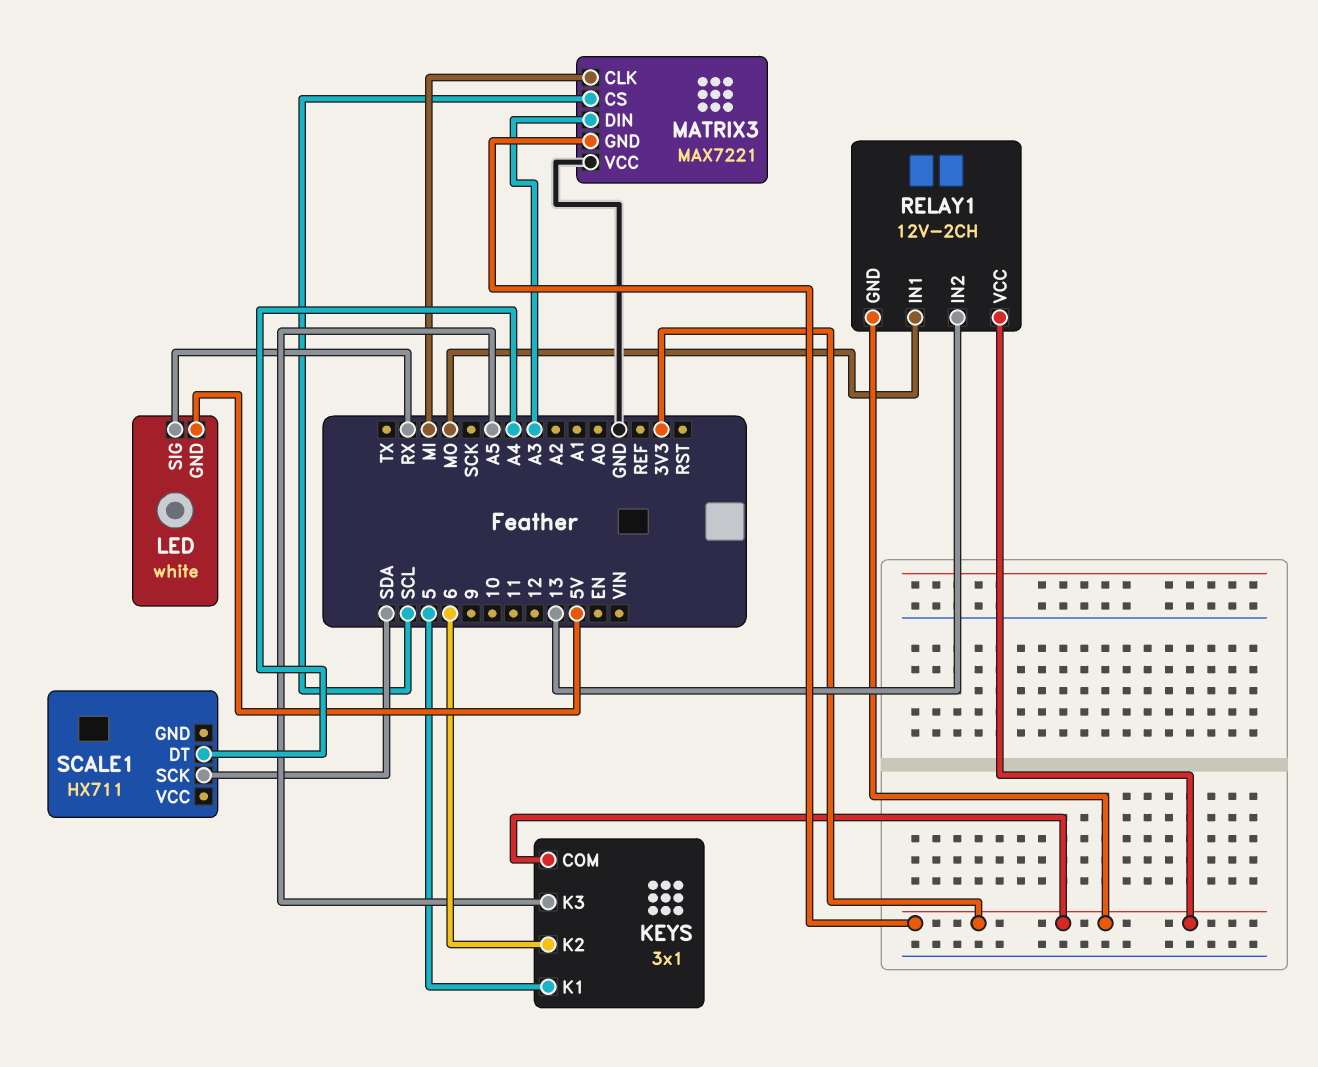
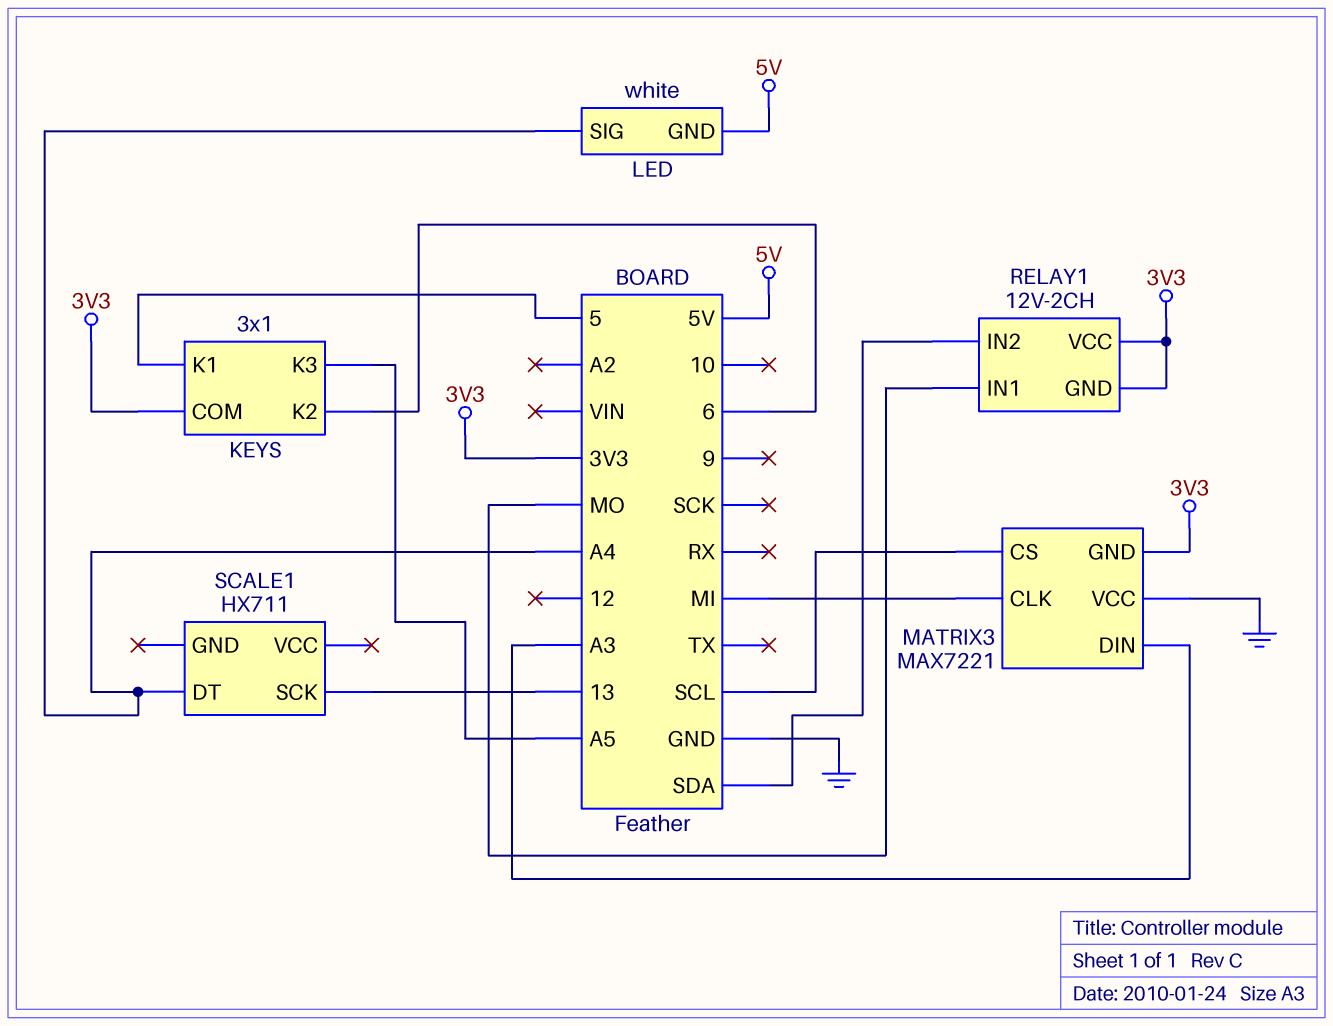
LED pin SIG: RX -> A4
RELAY1 pin IN2: 13 -> SDA
SCALE1 pin SCK: SDA -> 13

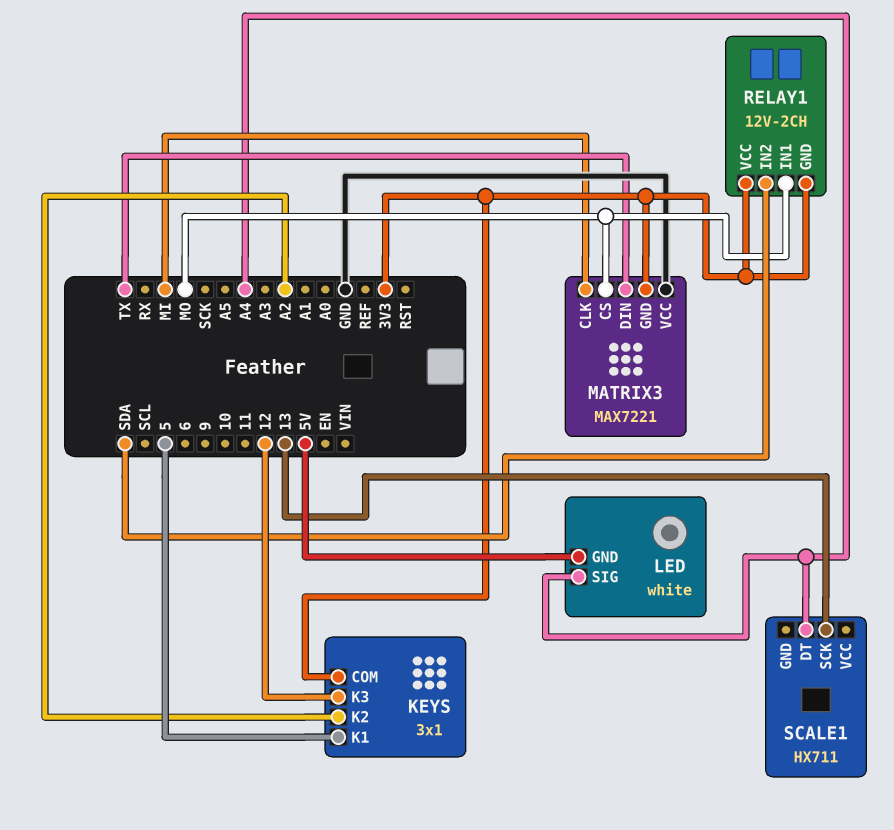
KEYS pin K2: 6 -> A2
KEYS pin K3: A5 -> 12
MATRIX3 pin CS: SCL -> MO
MATRIX3 pin DIN: A3 -> TX

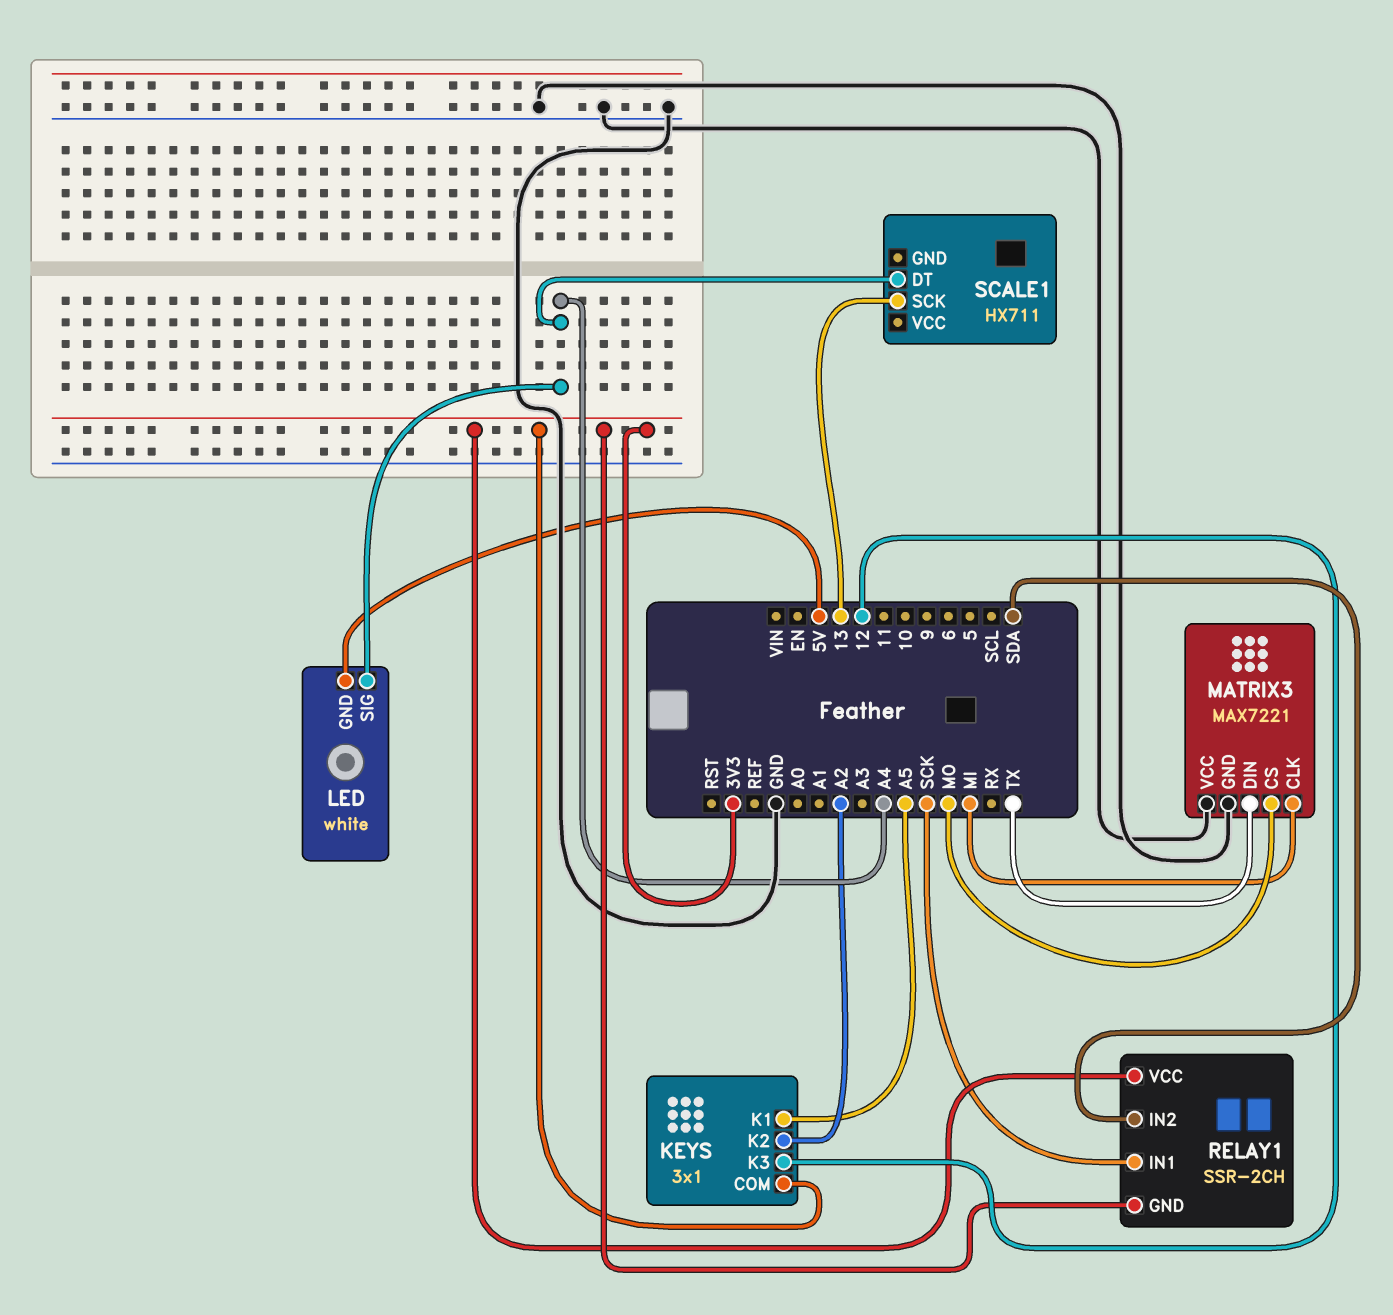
KEYS pin K1: 5 -> A5
MATRIX3 pin GND: 3V3 -> GND
RELAY1: 12V-2CH -> SSR-2CH
RELAY1 pin IN1: MO -> SCK

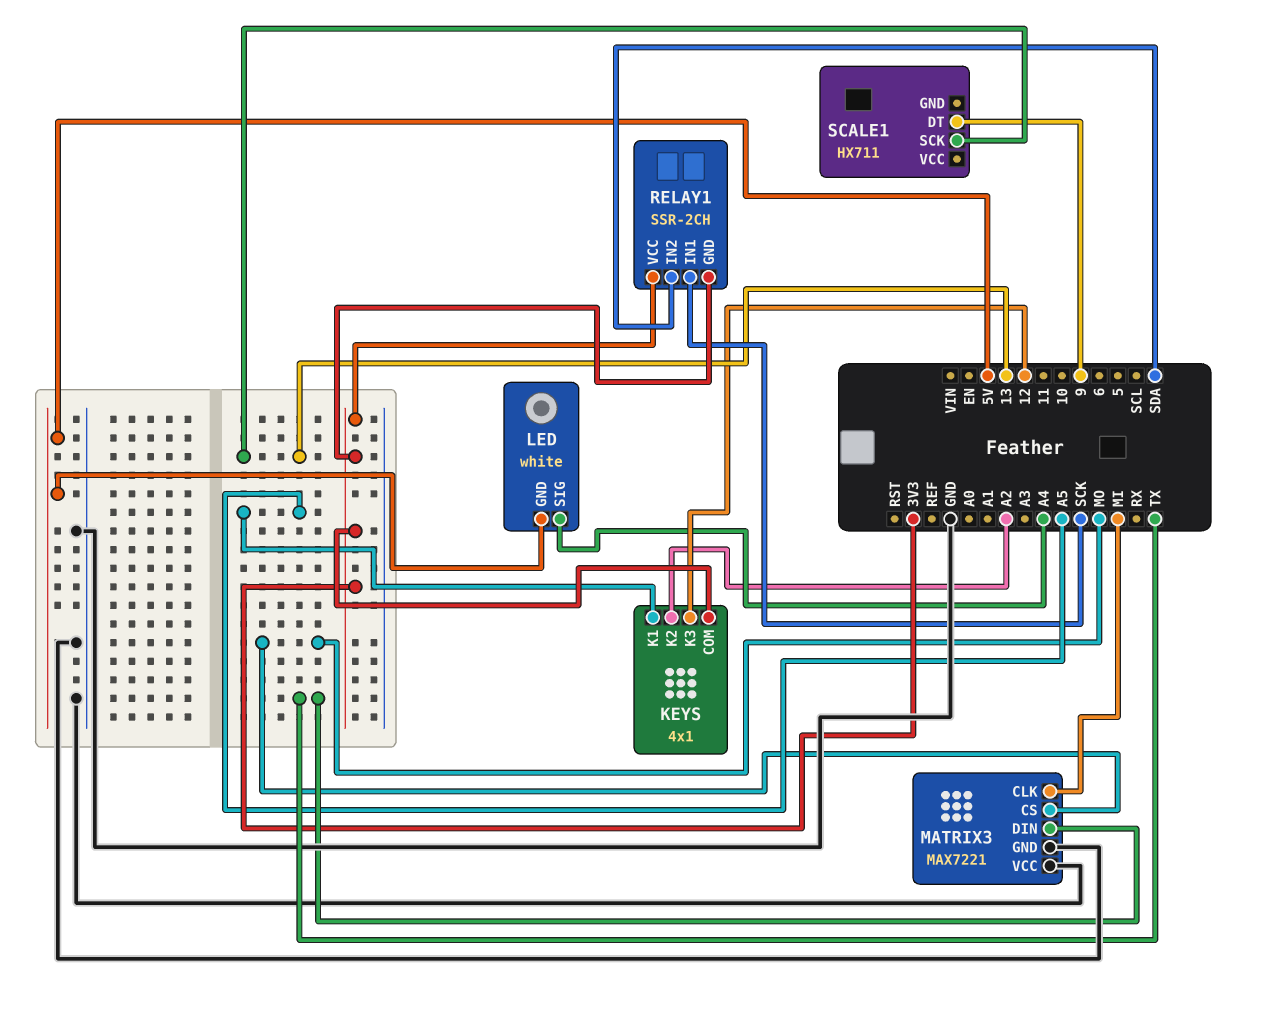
KEYS: 3x1 -> 4x1
SCALE1 pin DT: A4 -> 9

